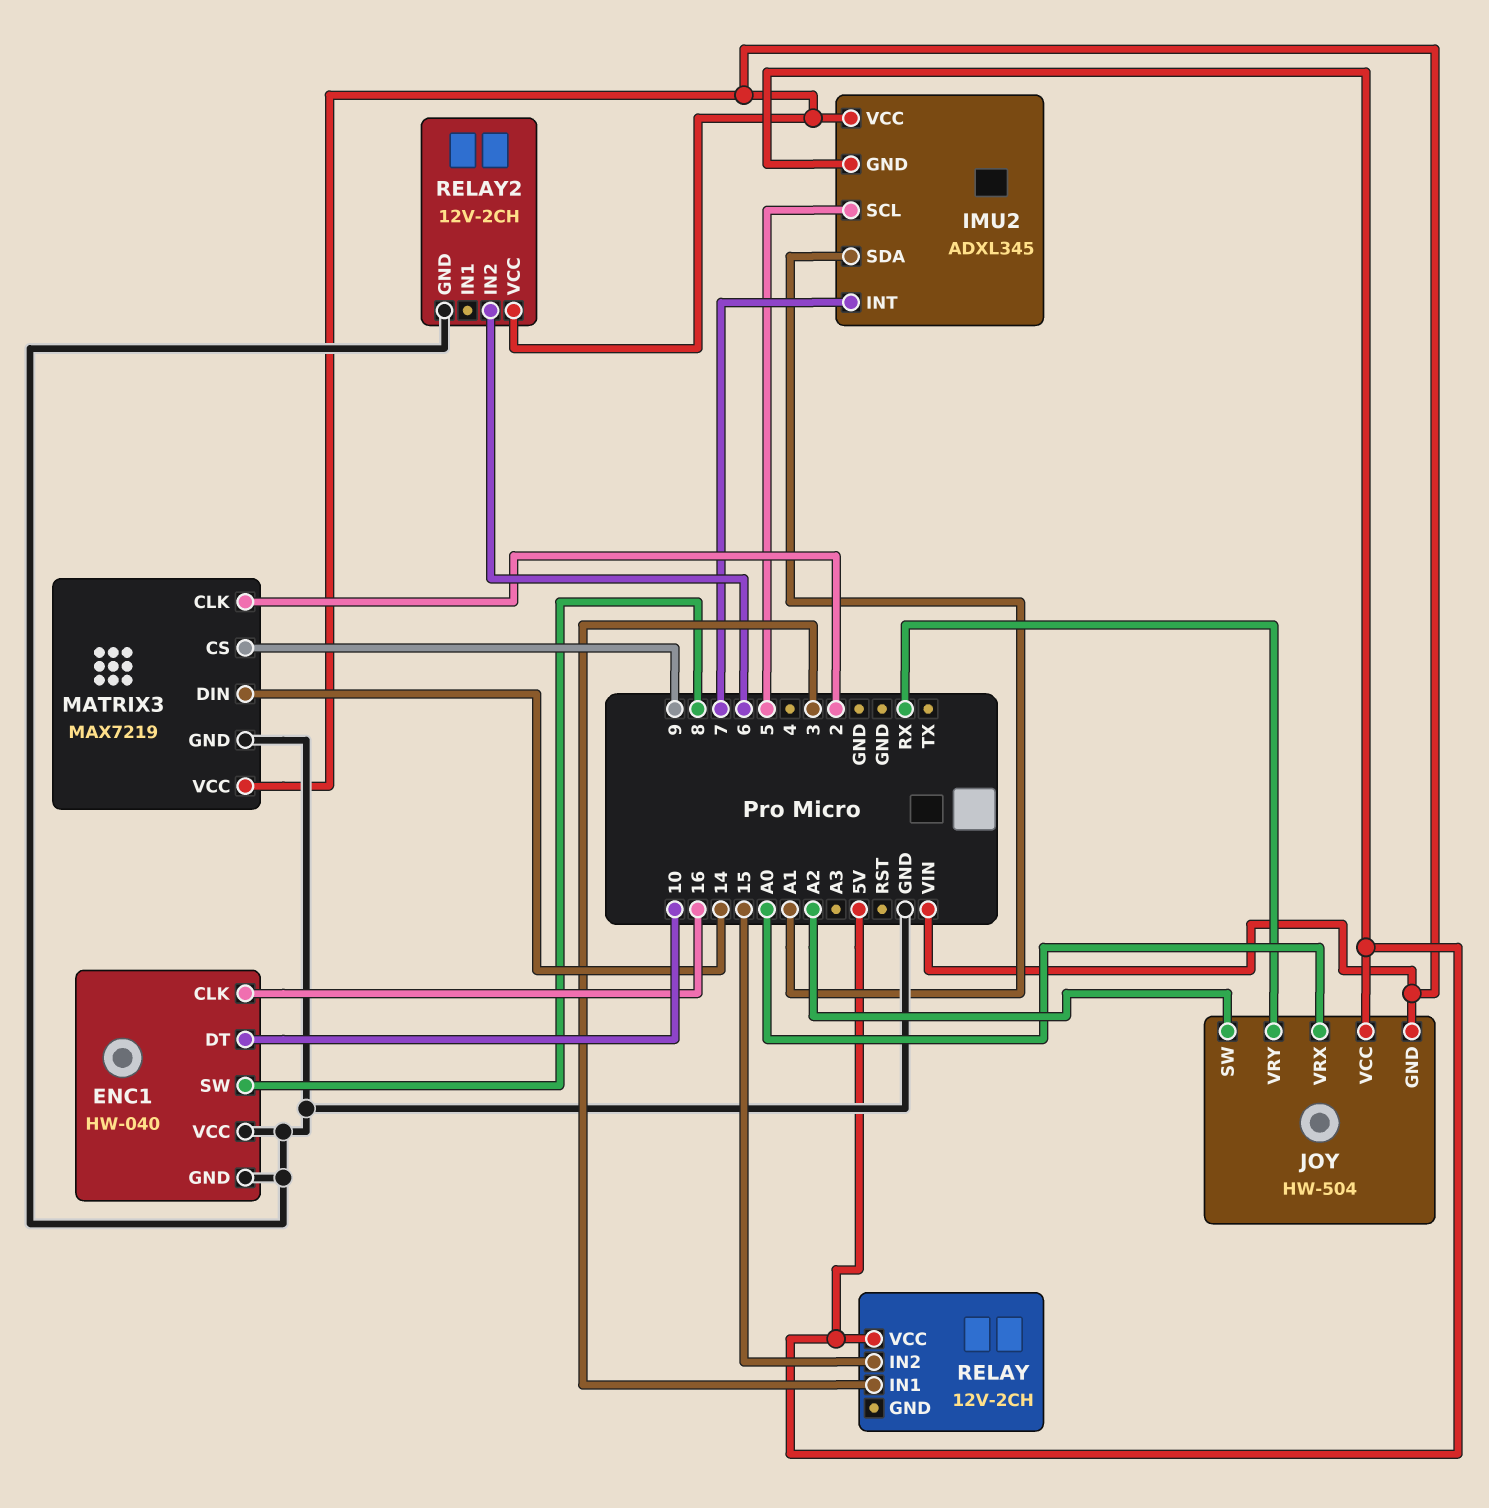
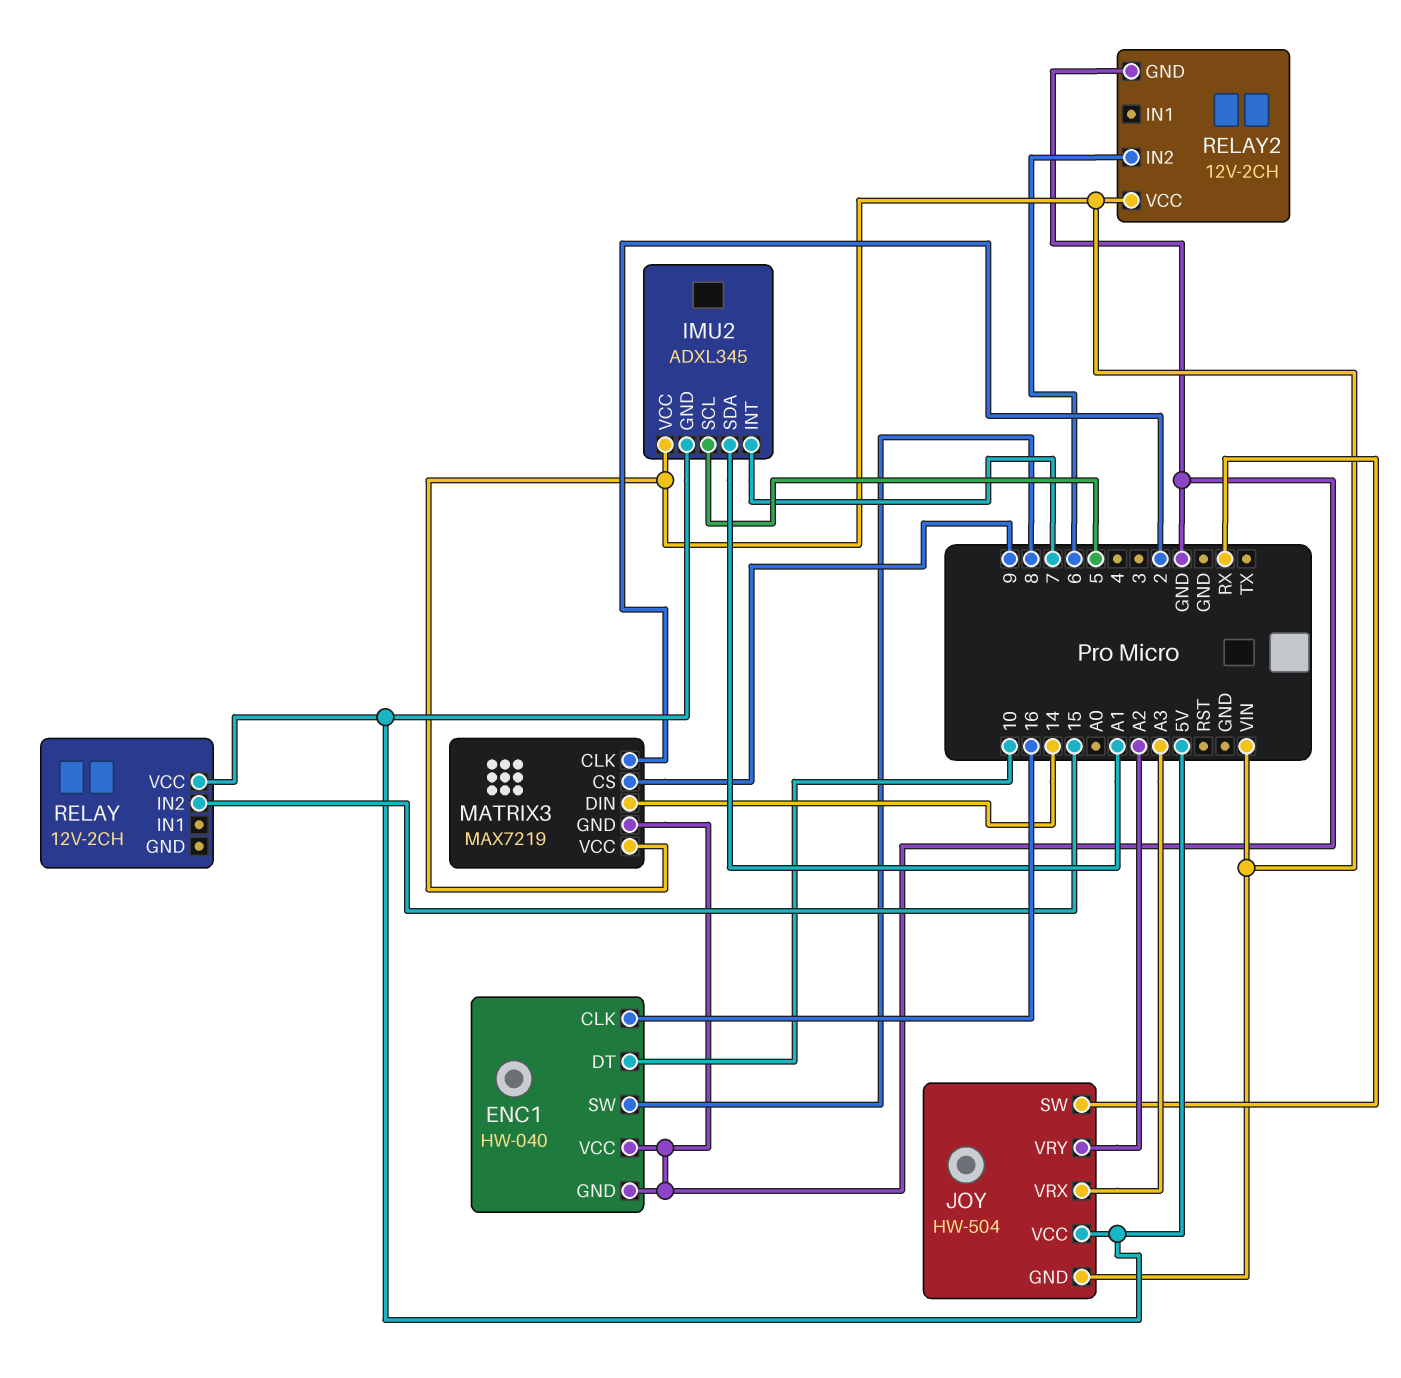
JOY pin SW: A2 -> RX
JOY pin VRX: A0 -> A3
JOY pin VRY: RX -> A2
RELAY pin IN1: 3 -> none

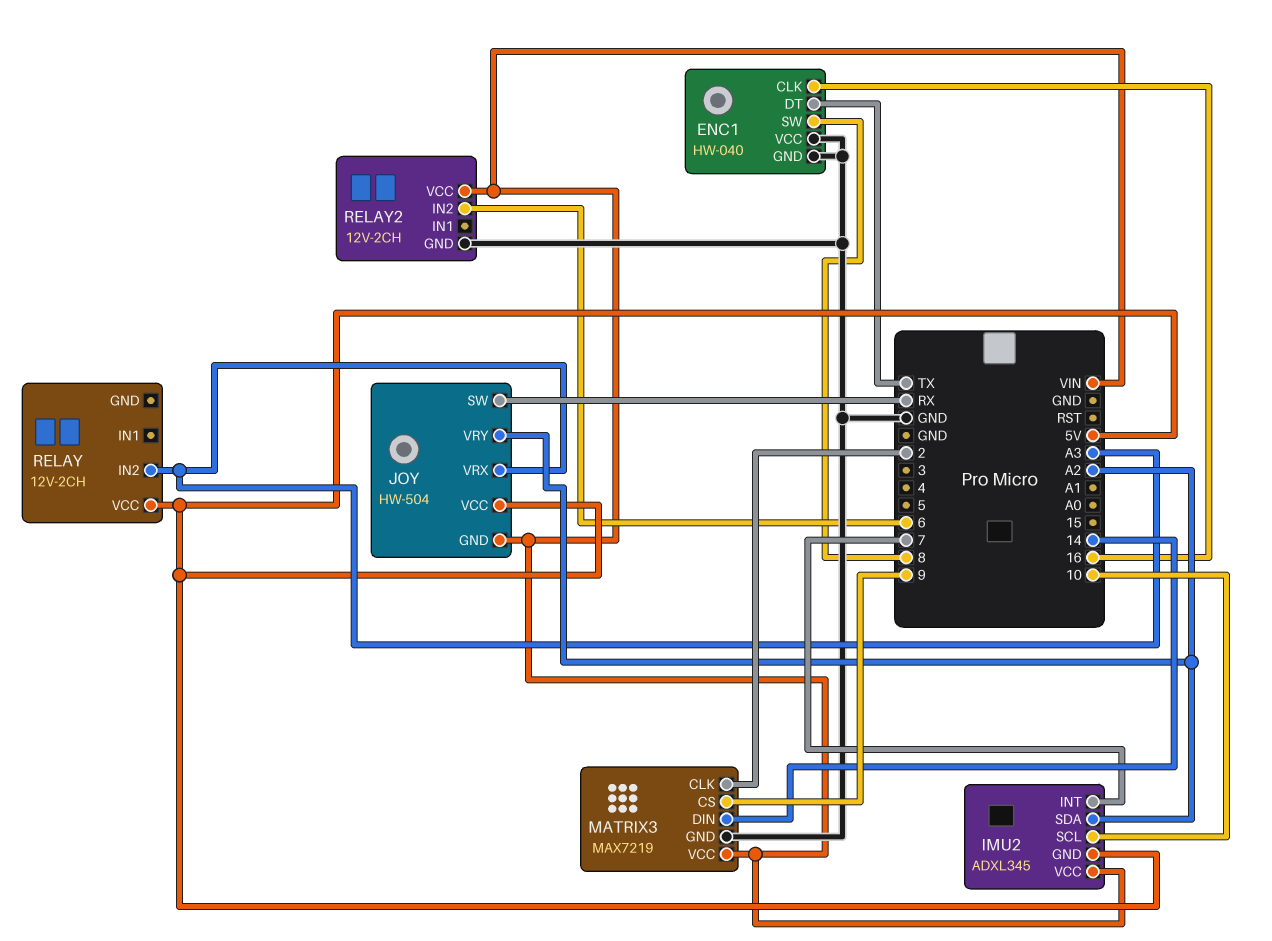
ENC1 pin DT: 10 -> TX
IMU2 pin SCL: 5 -> 10
IMU2 pin SDA: A1 -> A2
RELAY pin IN2: 15 -> A3

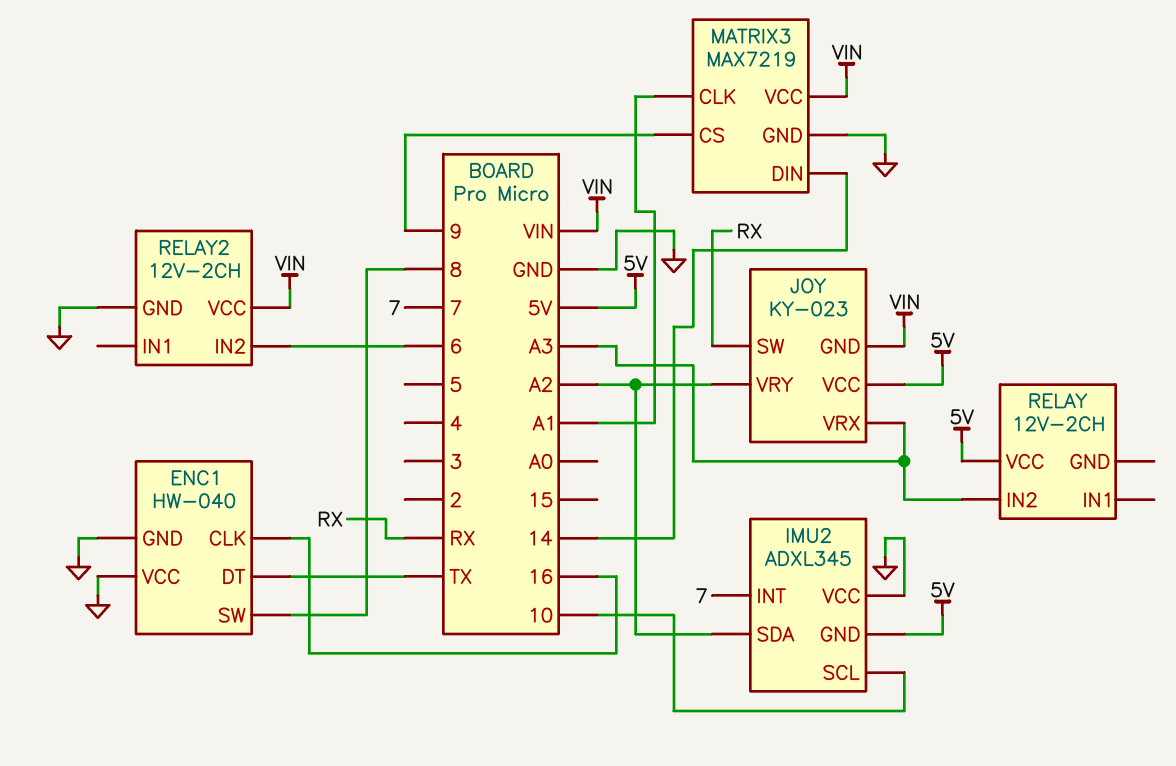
IMU2 pin VCC: VIN -> GND
JOY: HW-504 -> KY-023
MATRIX3 pin CLK: 2 -> A1

